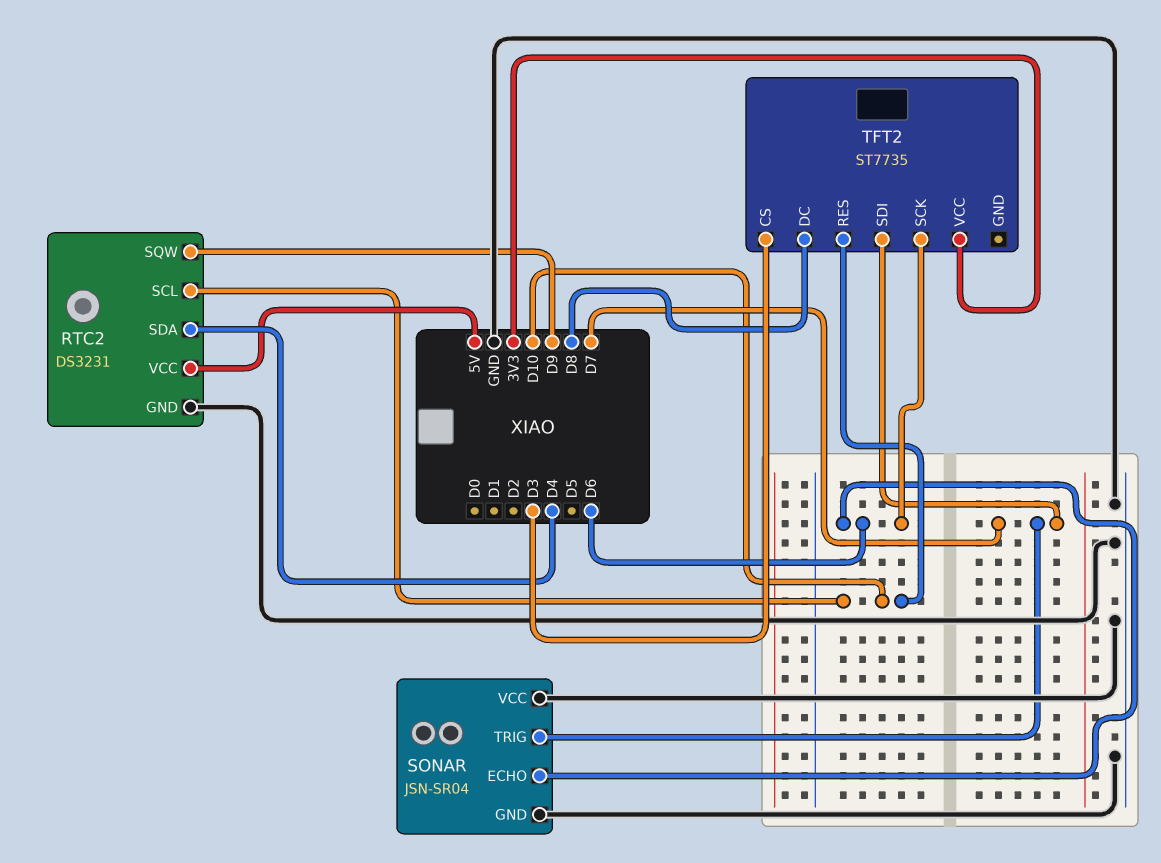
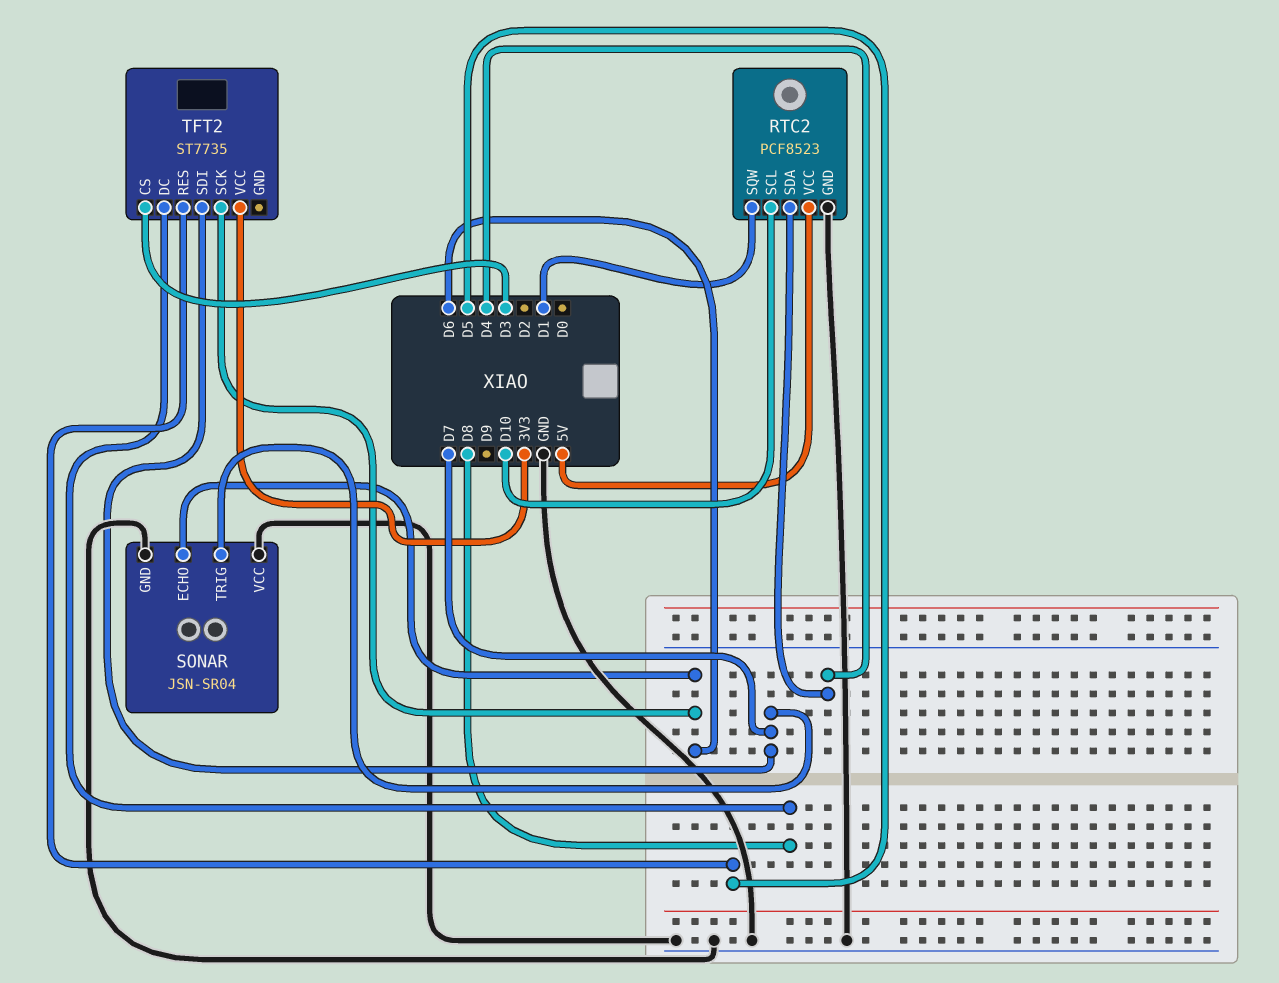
RTC2: DS3231 -> PCF8523
RTC2 pin SQW: D9 -> D1
TFT2 pin RES: D10 -> D5

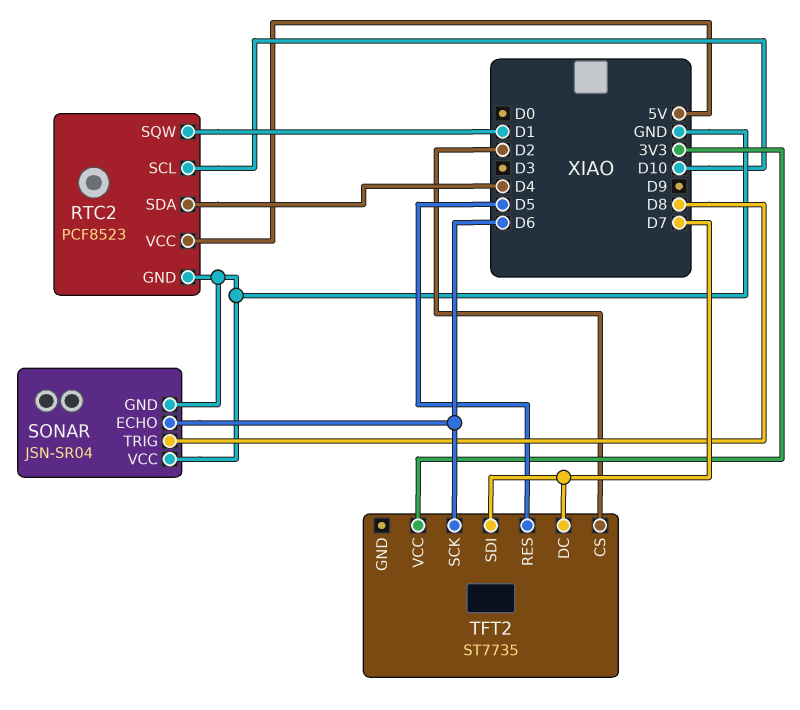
SONAR pin TRIG: D7 -> D8
TFT2 pin CS: D3 -> D2
TFT2 pin DC: D8 -> D7

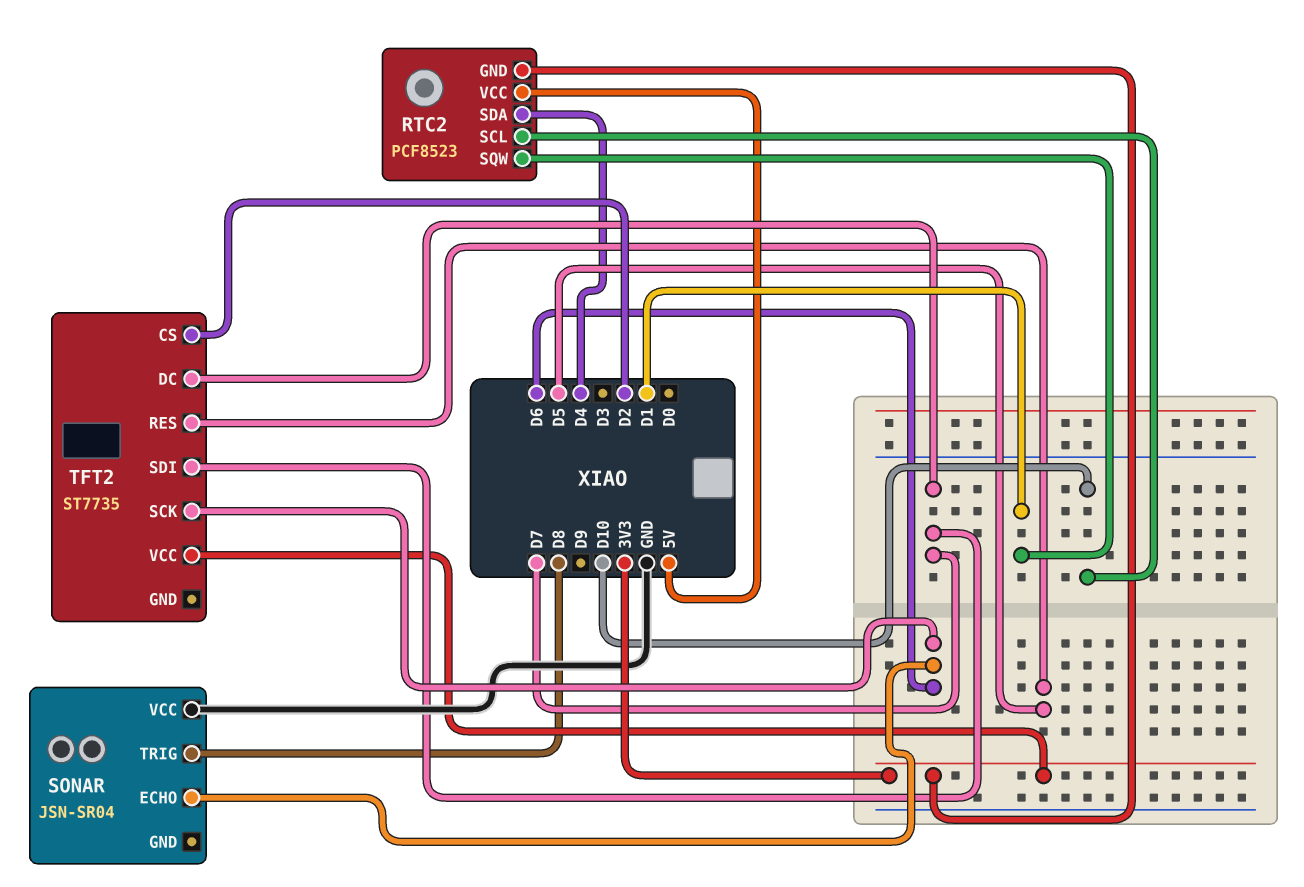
RTC2 pin GND: GND -> 3V3
SONAR pin GND: GND -> none

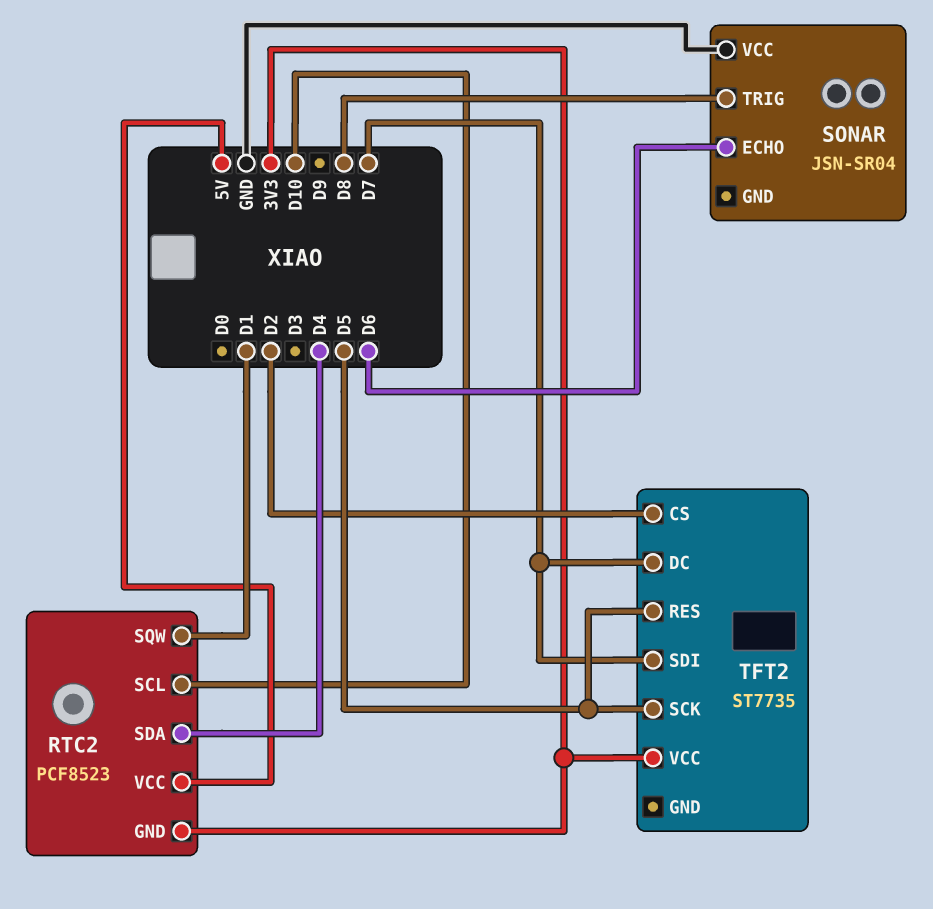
TFT2 pin SCK: D6 -> D5

